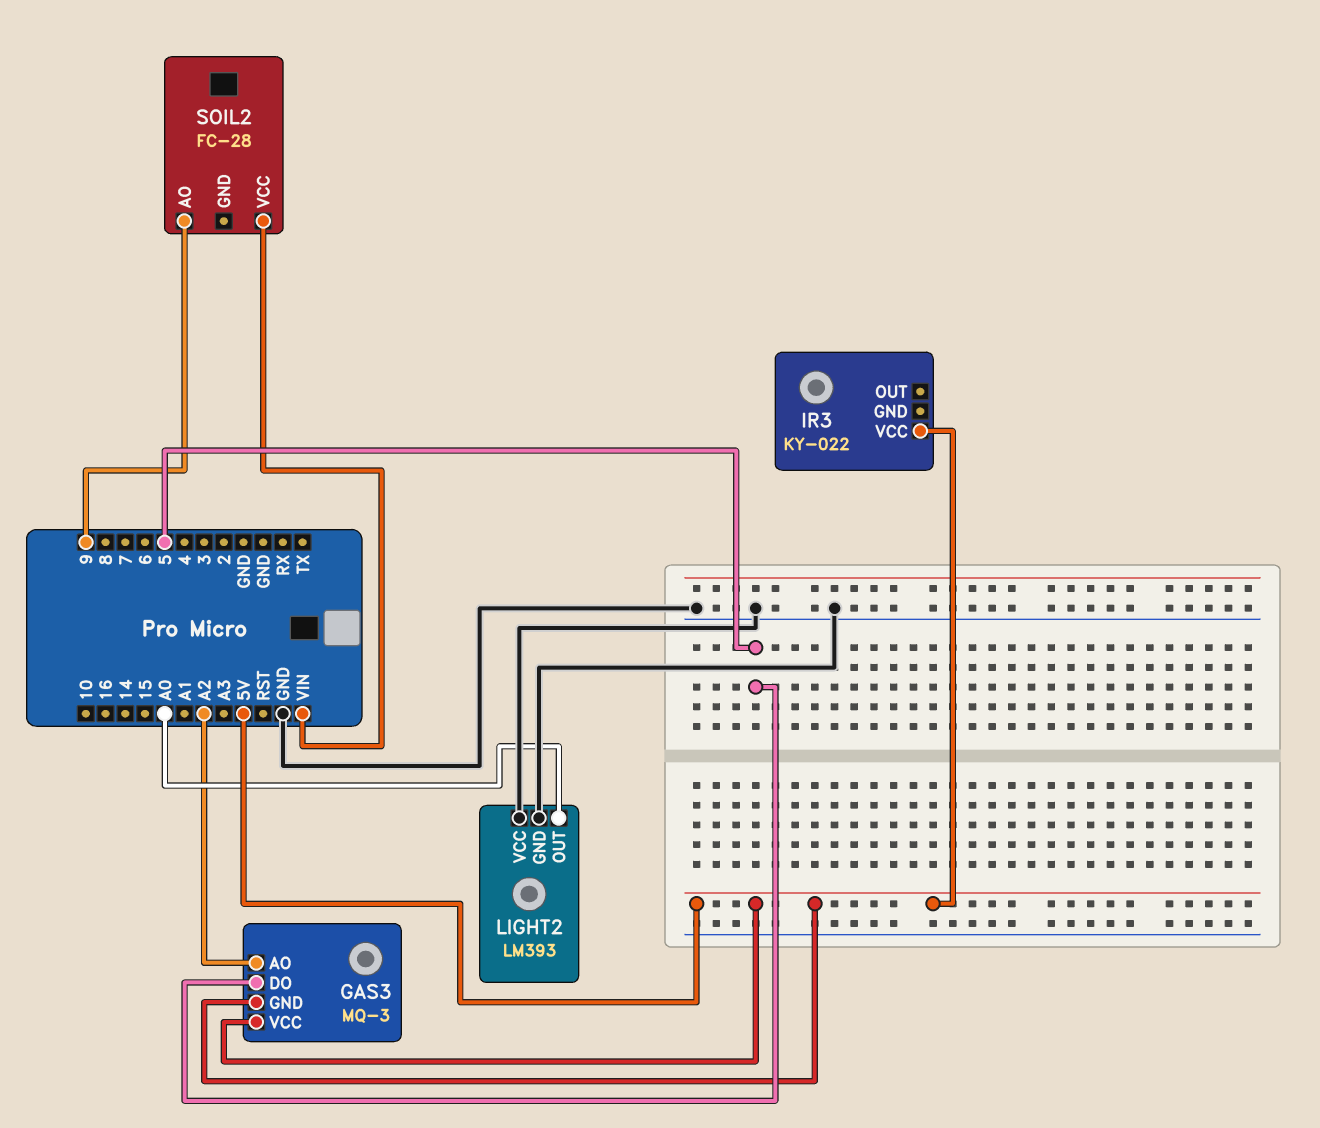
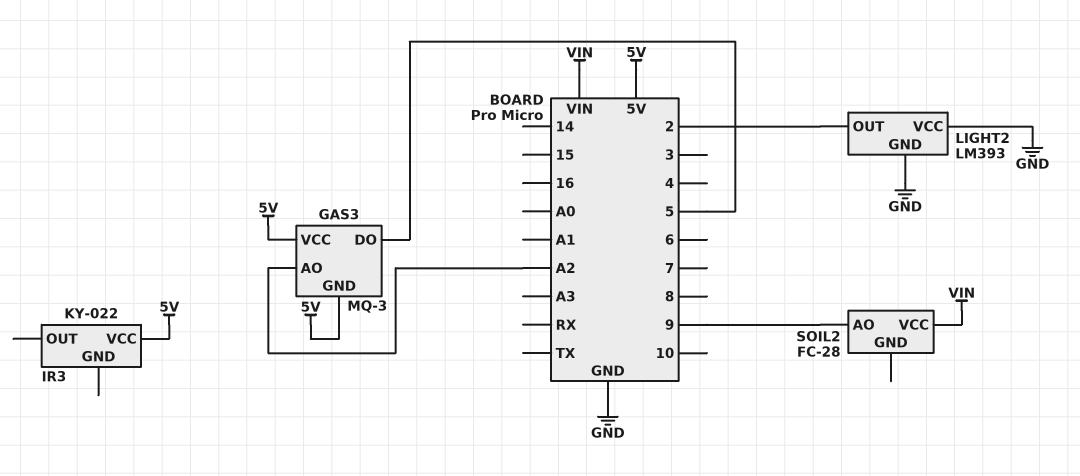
LIGHT2 pin OUT: A0 -> 2

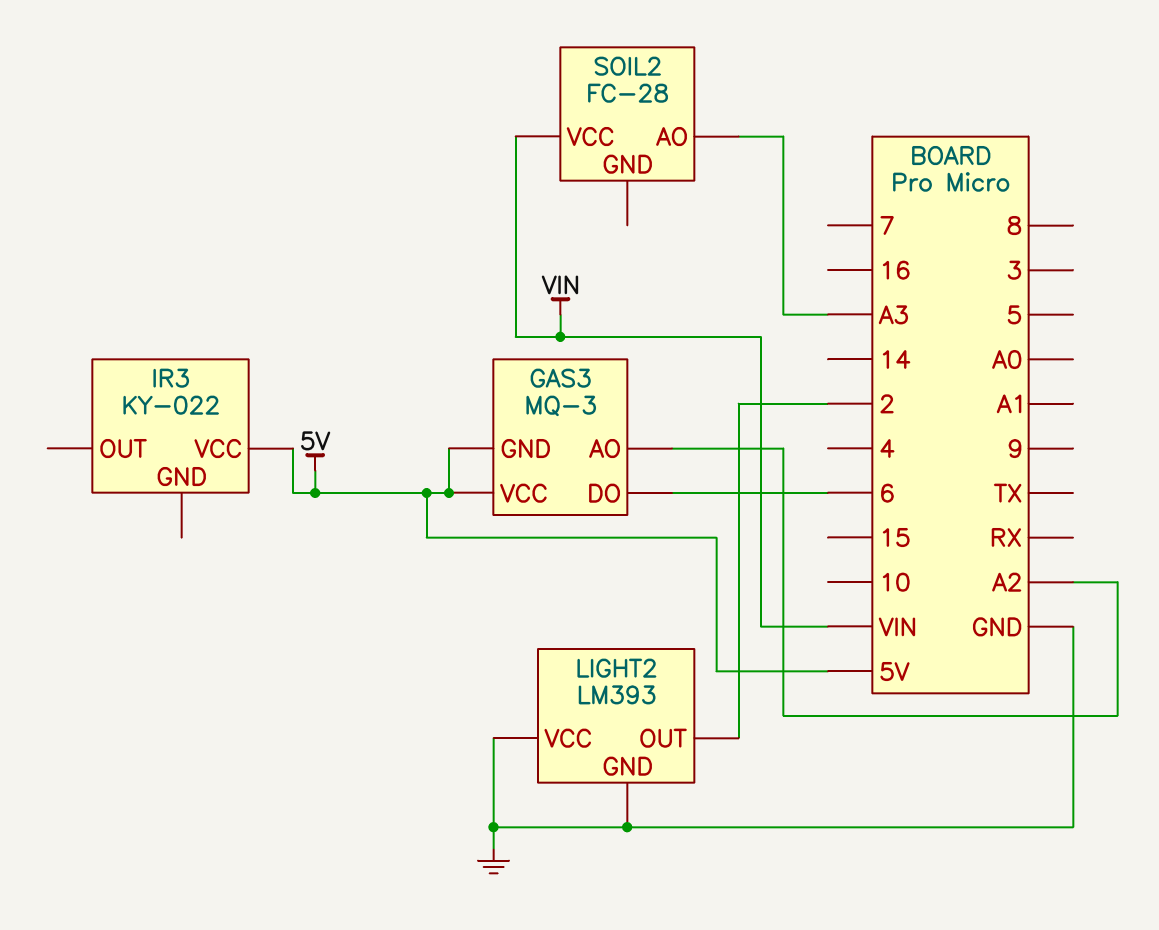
GAS3 pin DO: 5 -> 6
SOIL2 pin AO: 9 -> A3

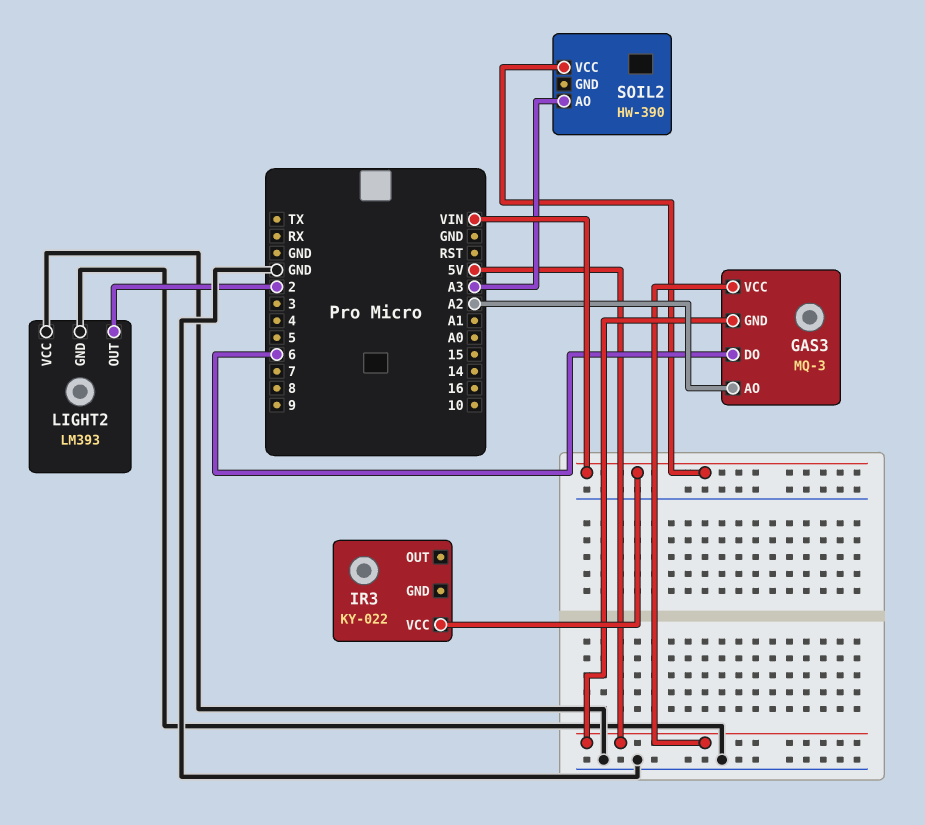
IR3 pin VCC: 5V -> VIN
SOIL2: FC-28 -> HW-390

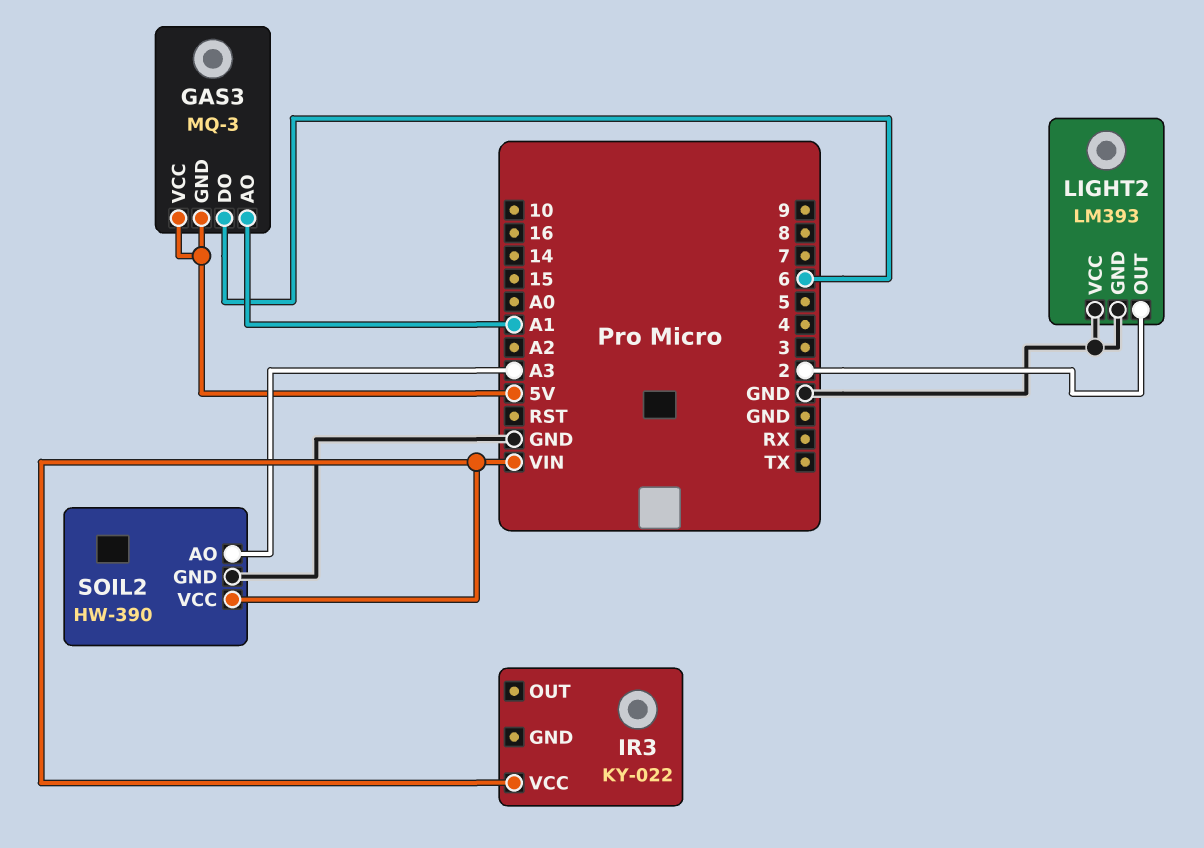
GAS3 pin AO: A2 -> A1
SOIL2 pin GND: none -> GND

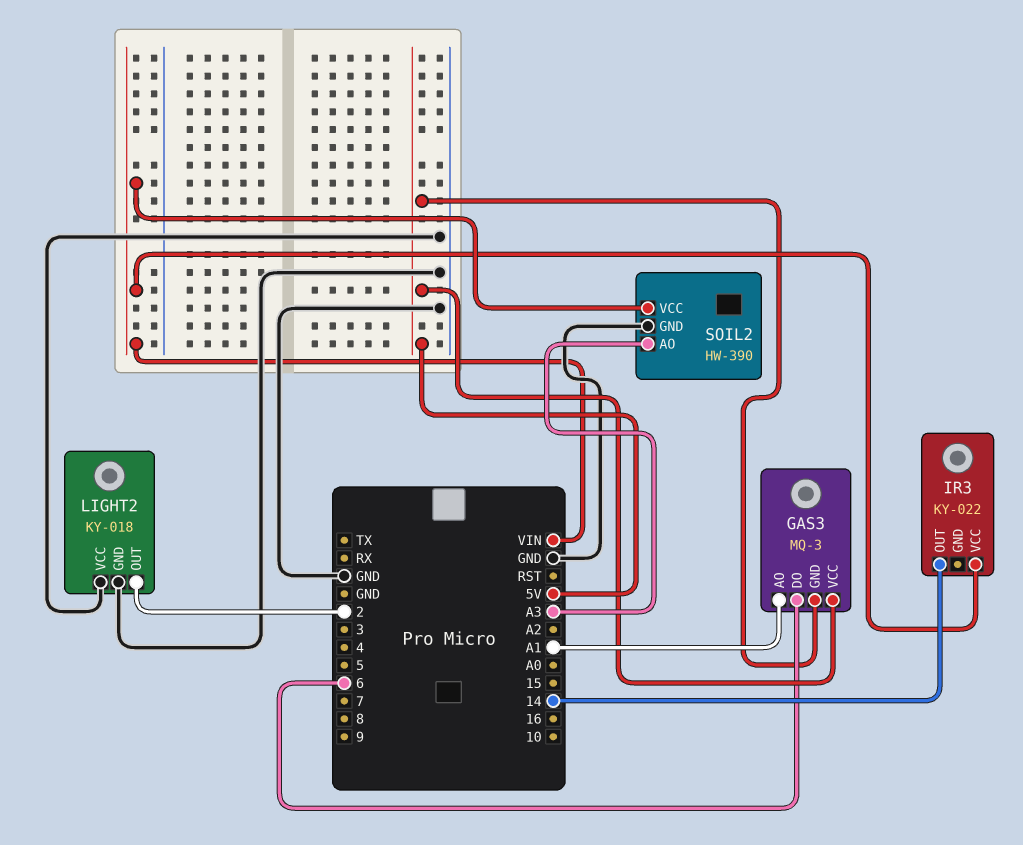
IR3 pin OUT: none -> 14
LIGHT2: LM393 -> KY-018

